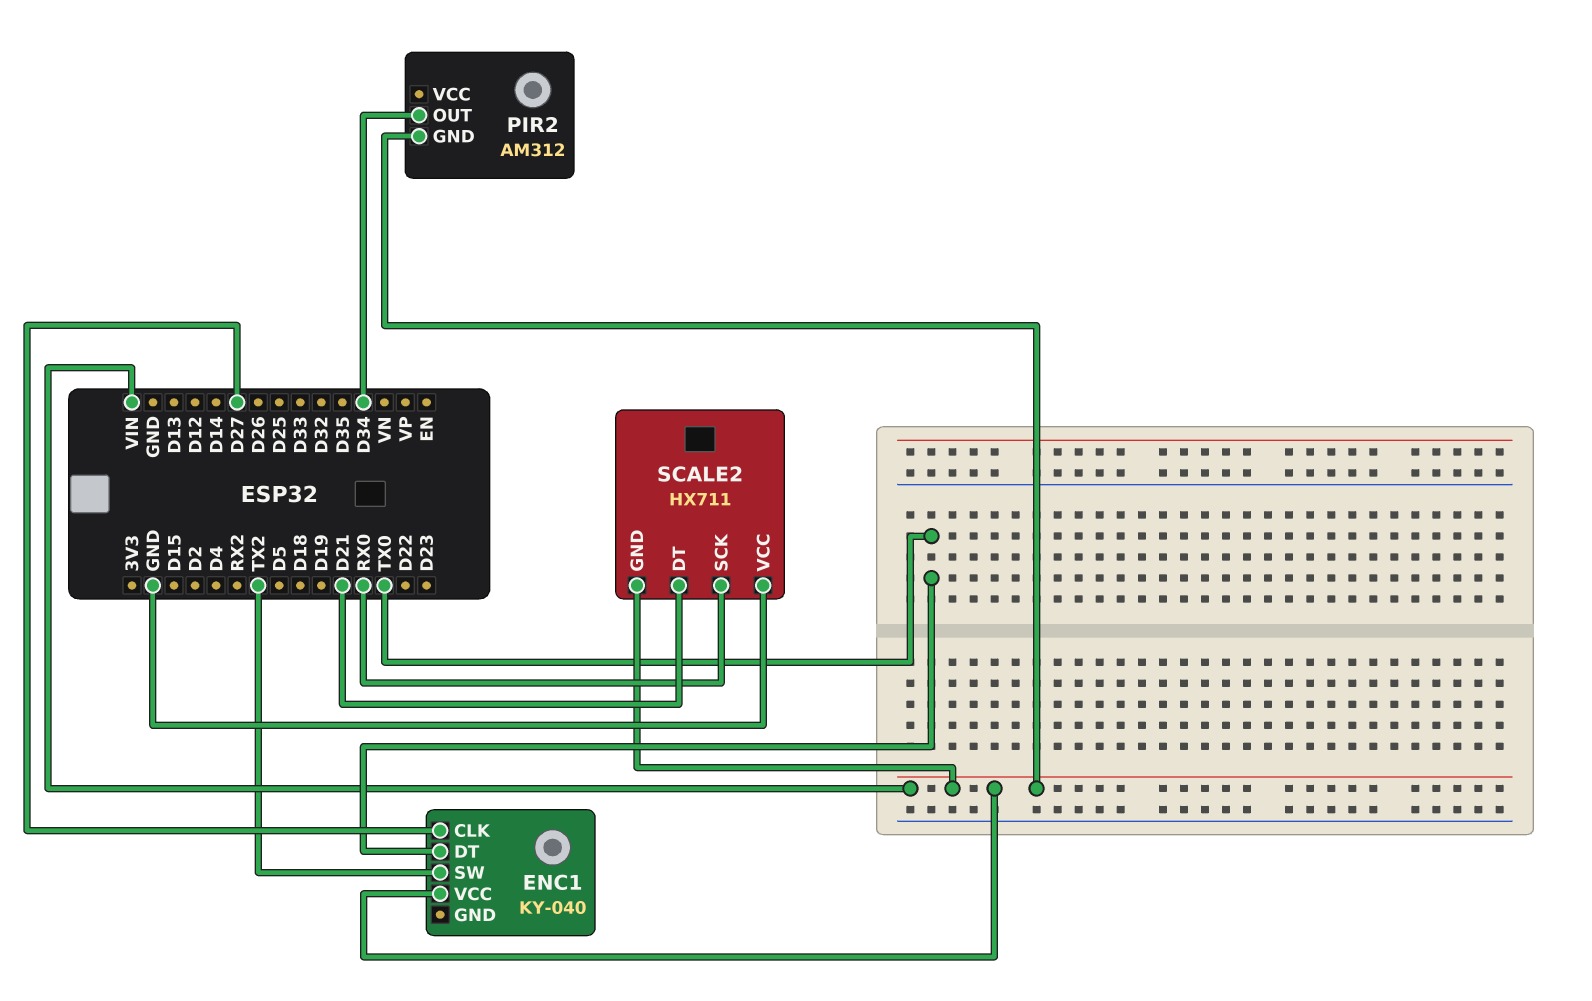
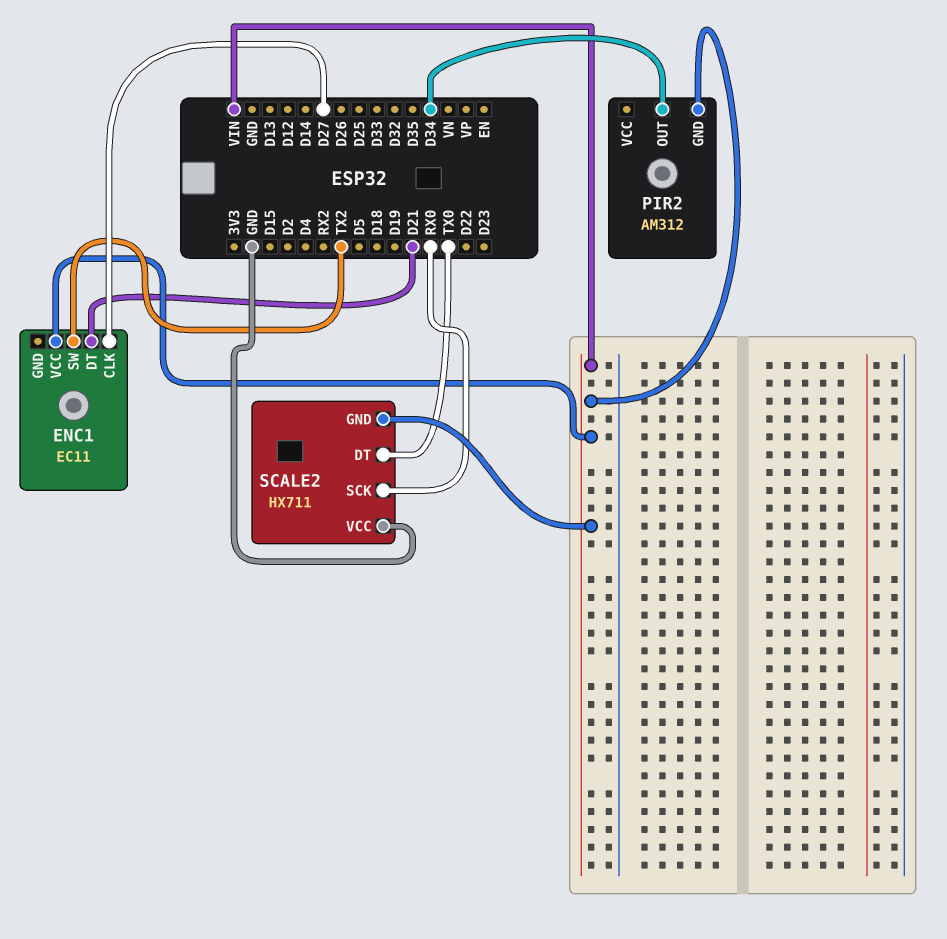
ENC1: KY-040 -> EC11
ENC1 pin DT: TX0 -> D21
SCALE2 pin DT: D21 -> TX0

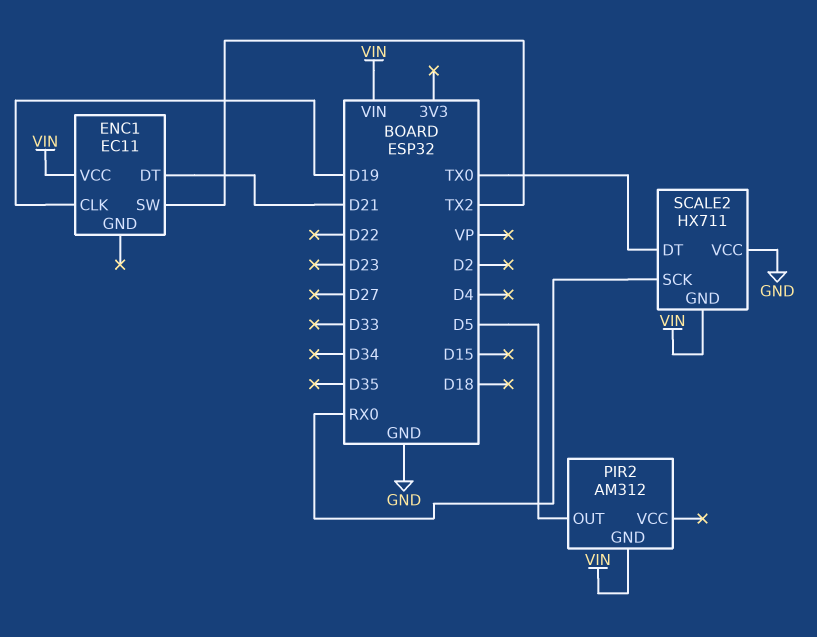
ENC1 pin CLK: D27 -> D19
PIR2 pin OUT: D34 -> D5

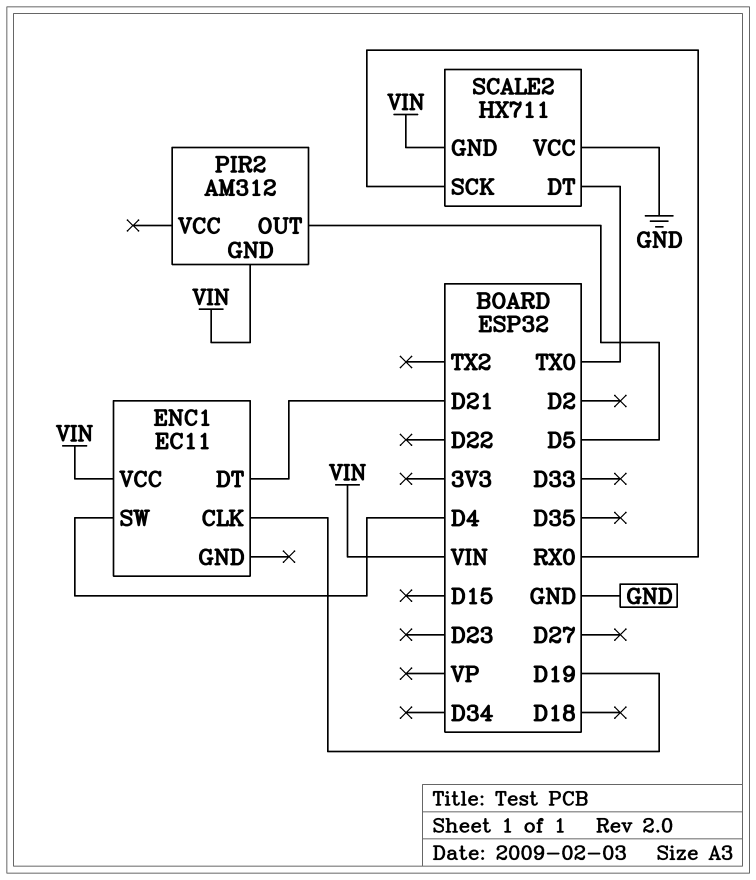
ENC1 pin SW: TX2 -> D4

